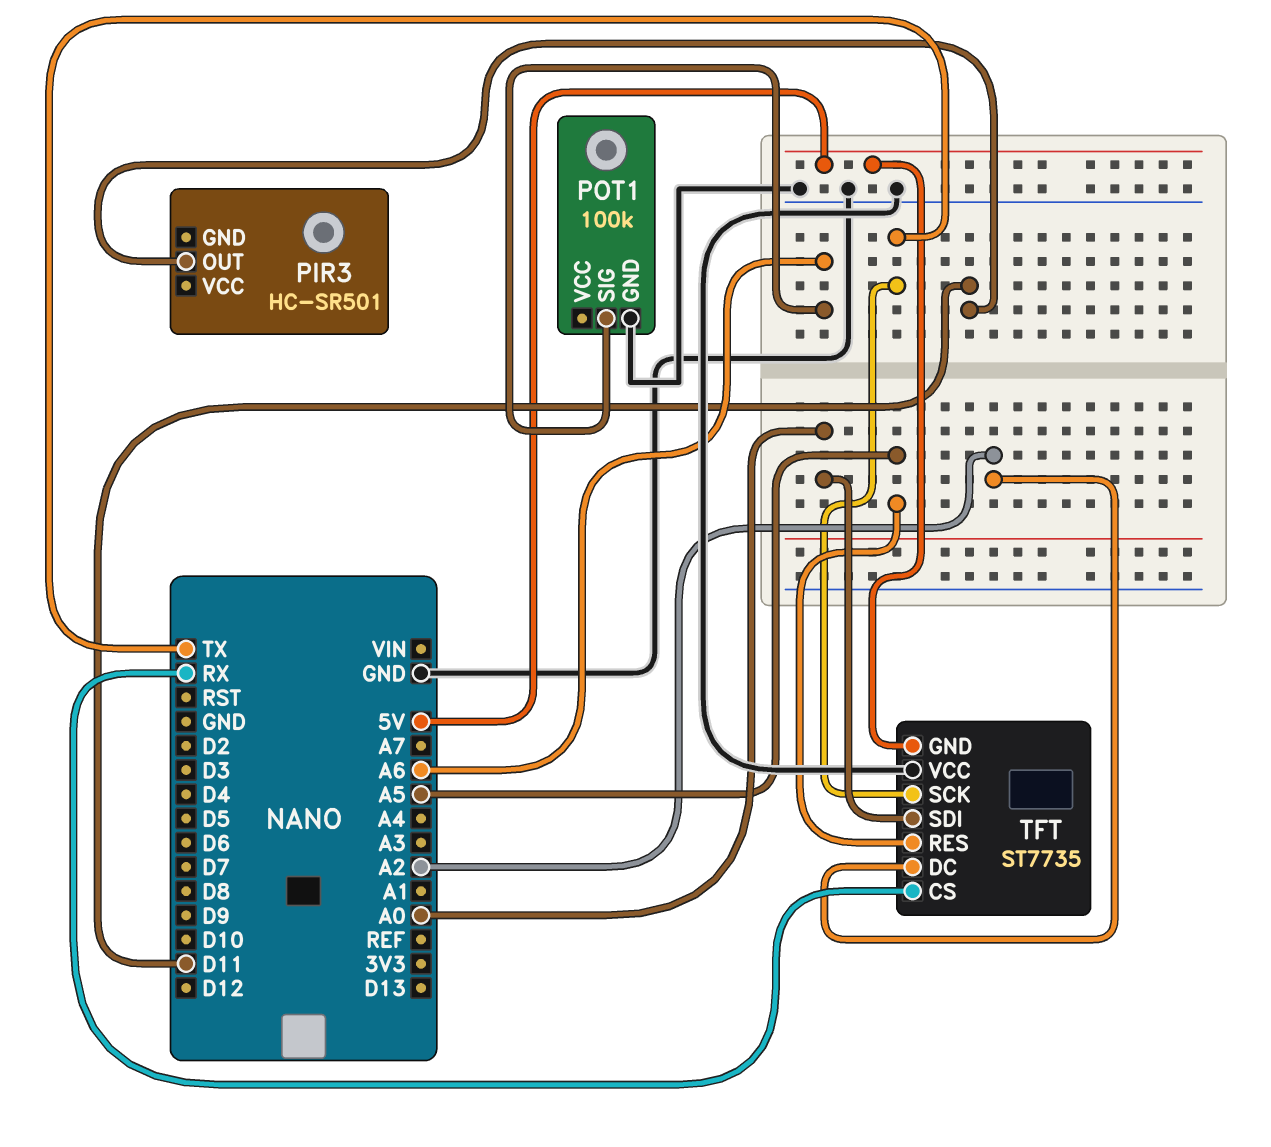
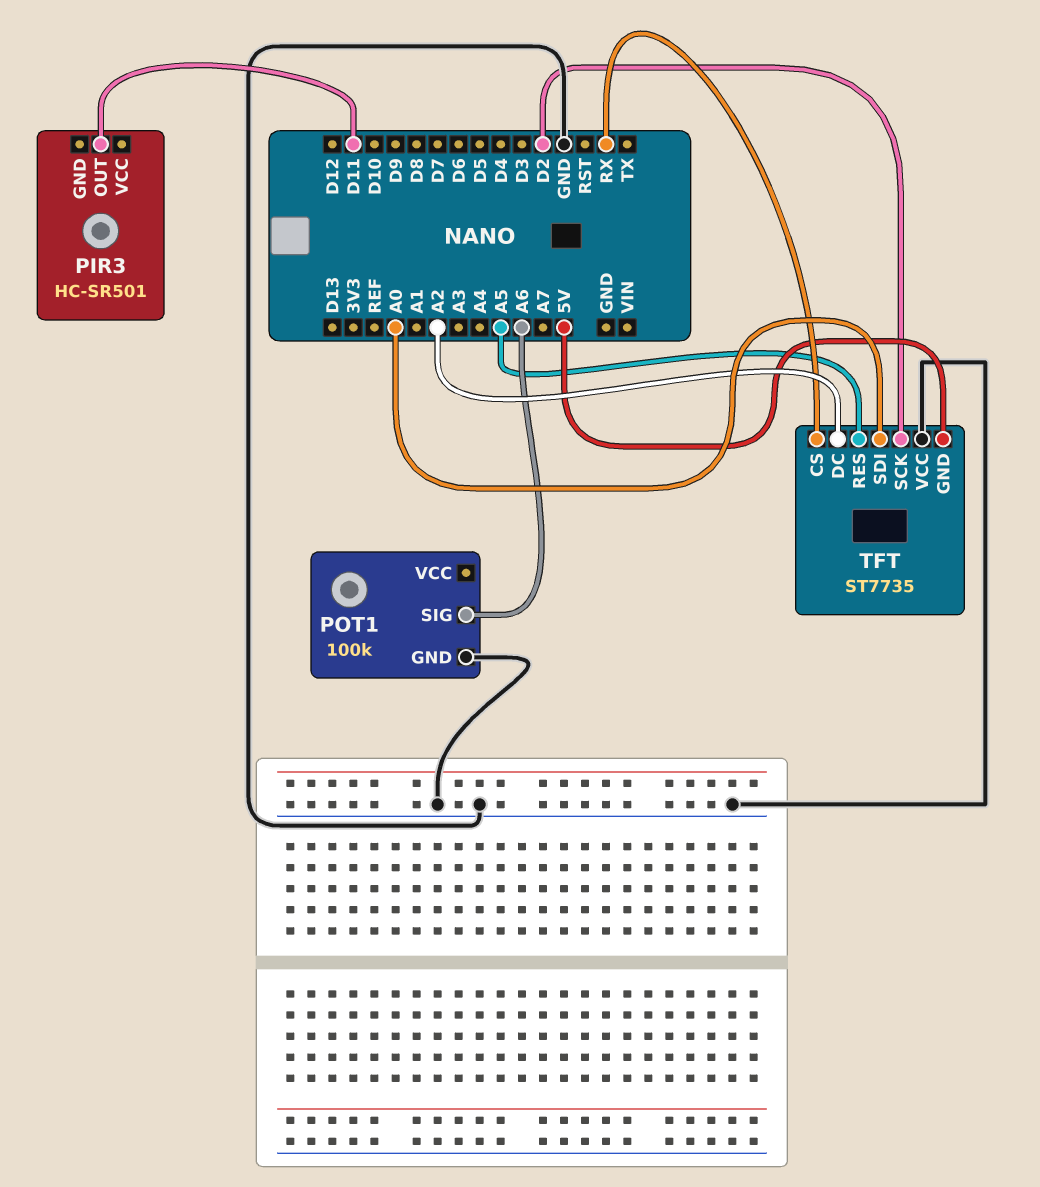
TFT pin SCK: TX -> D2

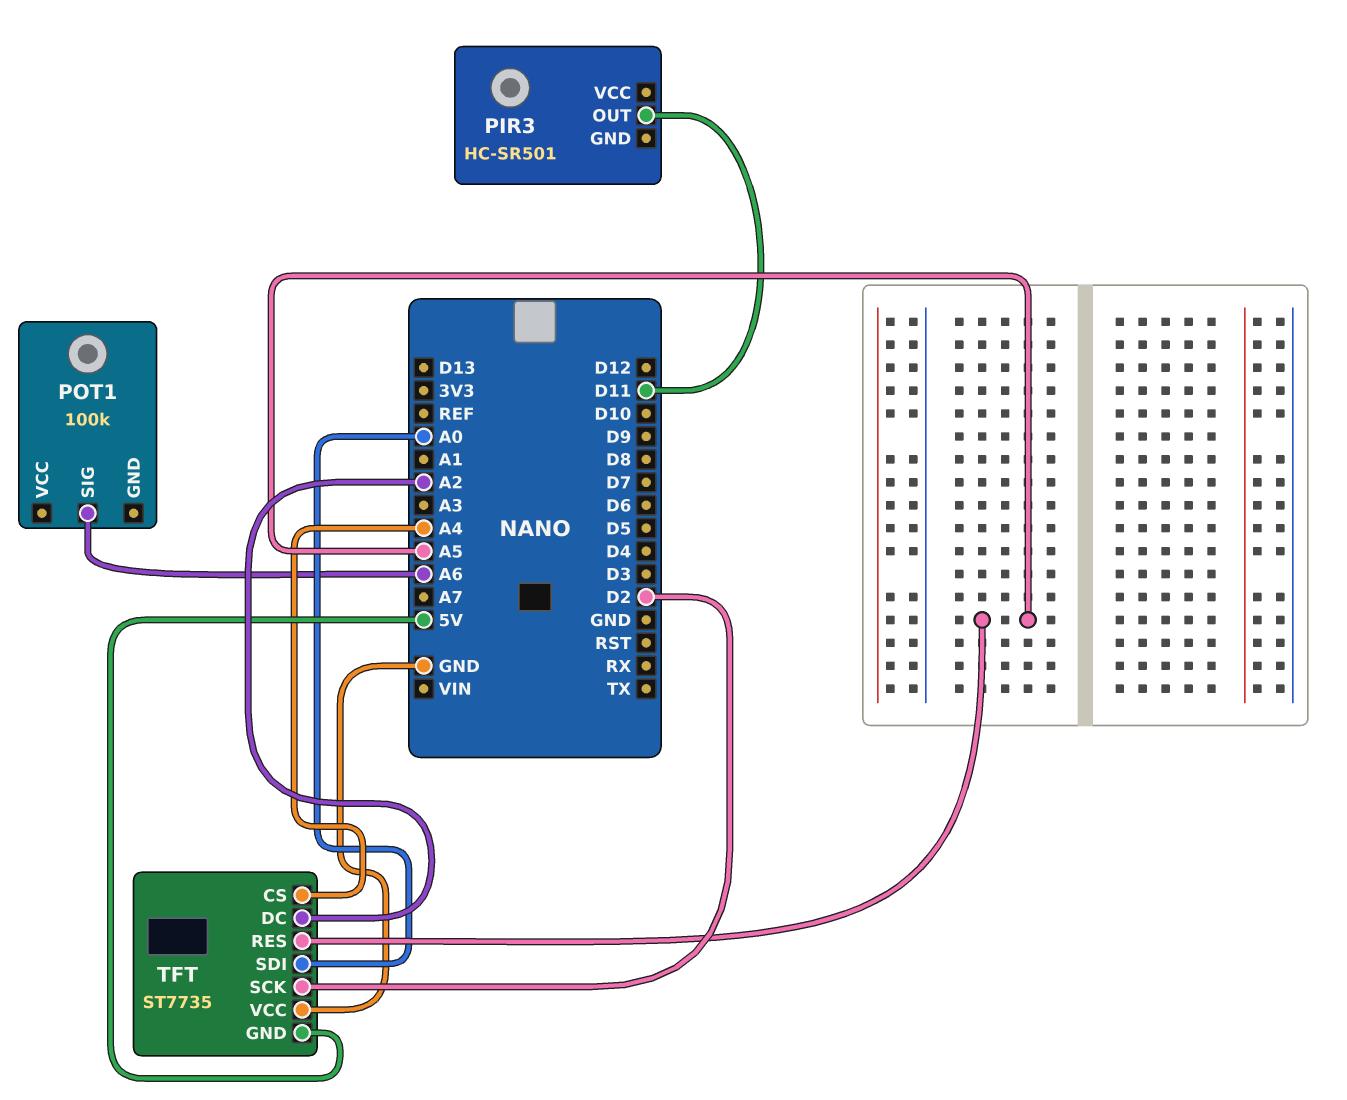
POT1 pin GND: GND -> none
TFT pin CS: RX -> A4

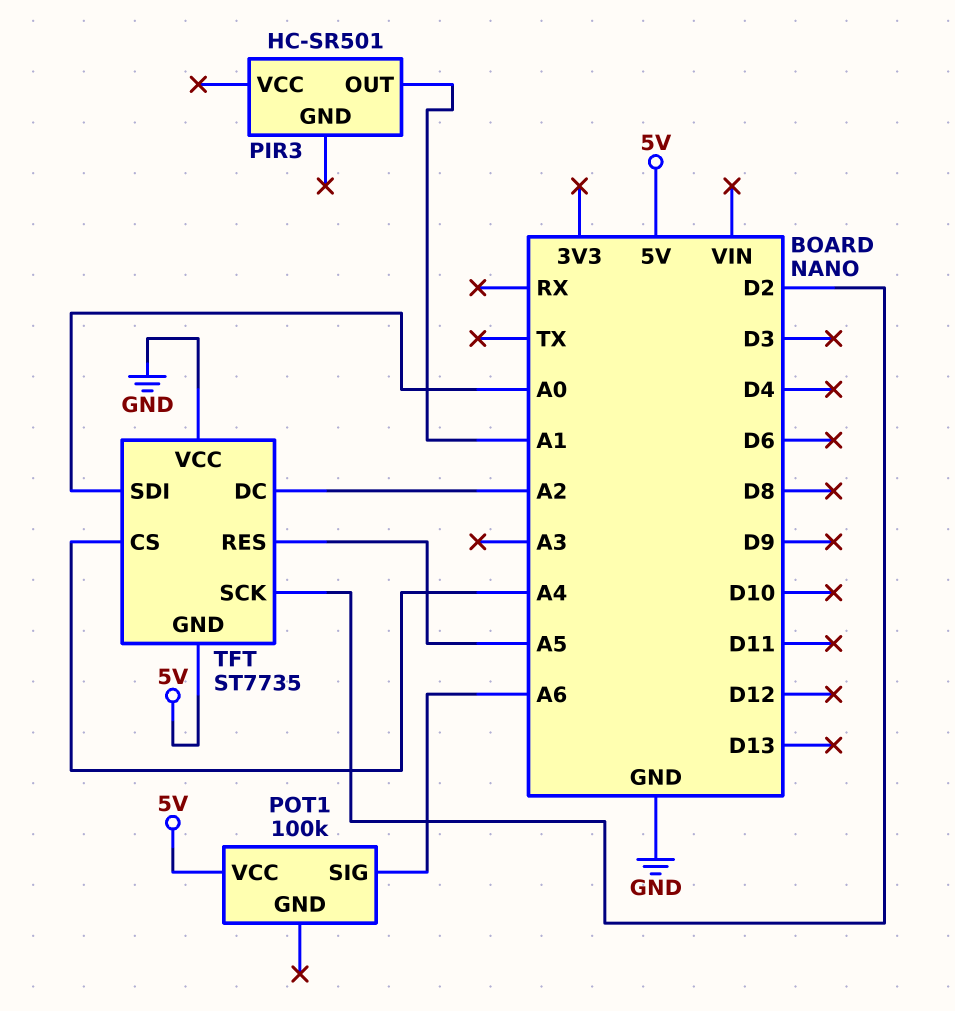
PIR3 pin OUT: D11 -> A1
POT1 pin VCC: none -> 5V

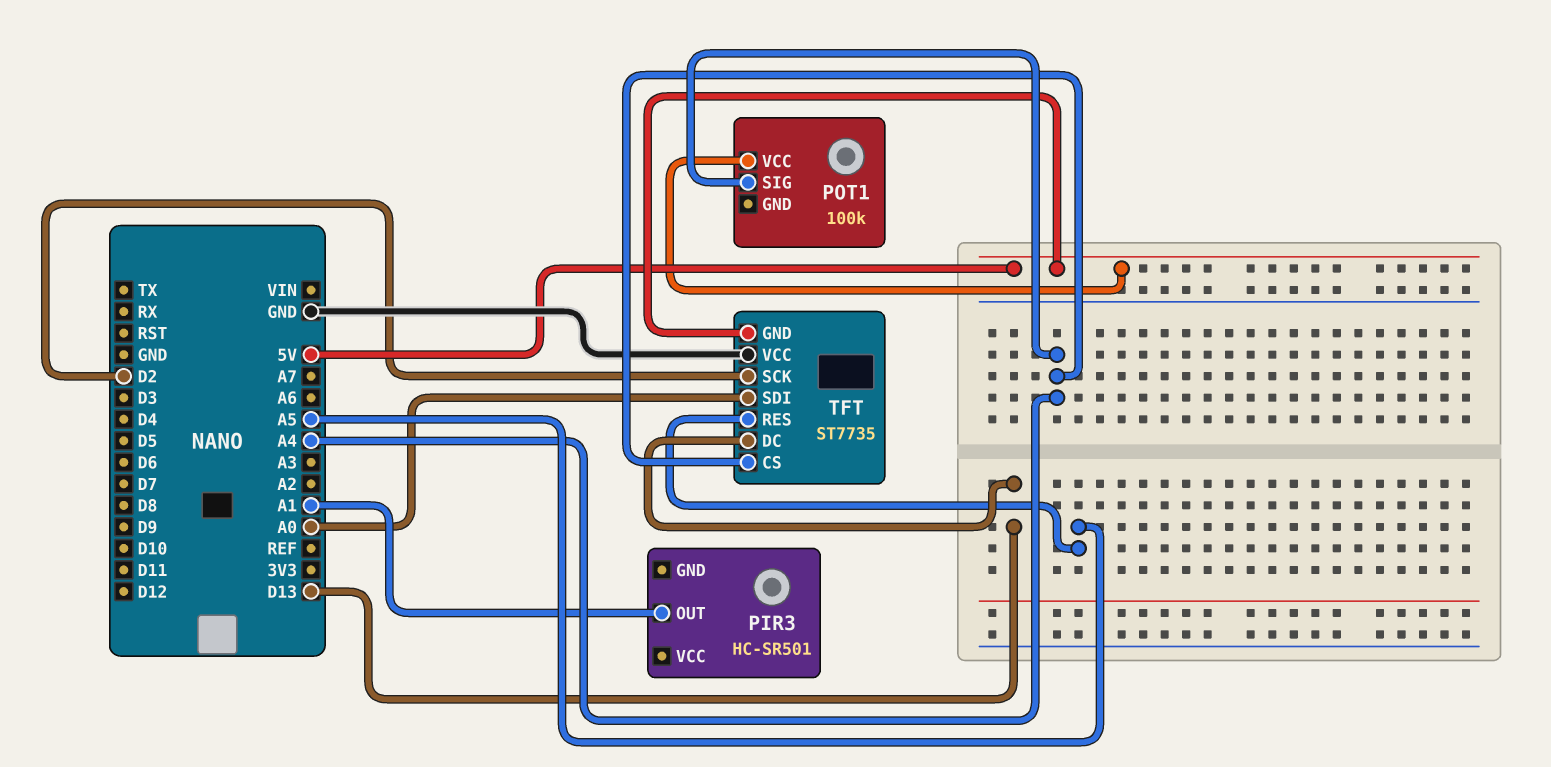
POT1 pin SIG: A6 -> A4
TFT pin DC: A2 -> D13

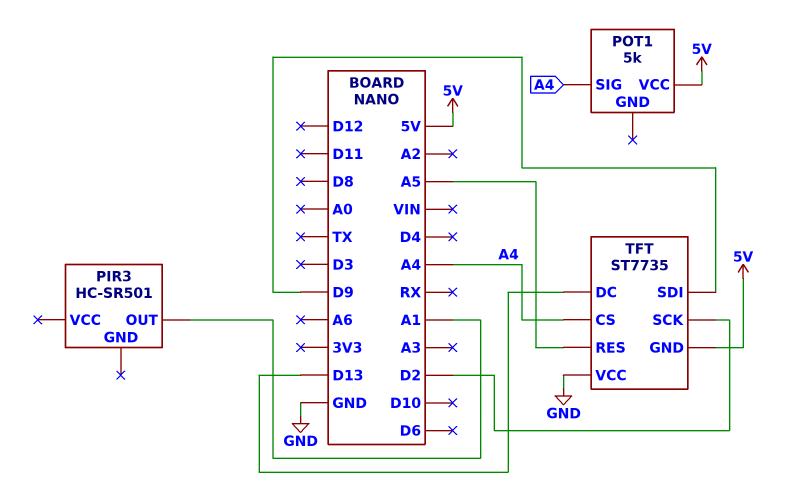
POT1: 100k -> 5k
TFT pin SDI: A0 -> D9

